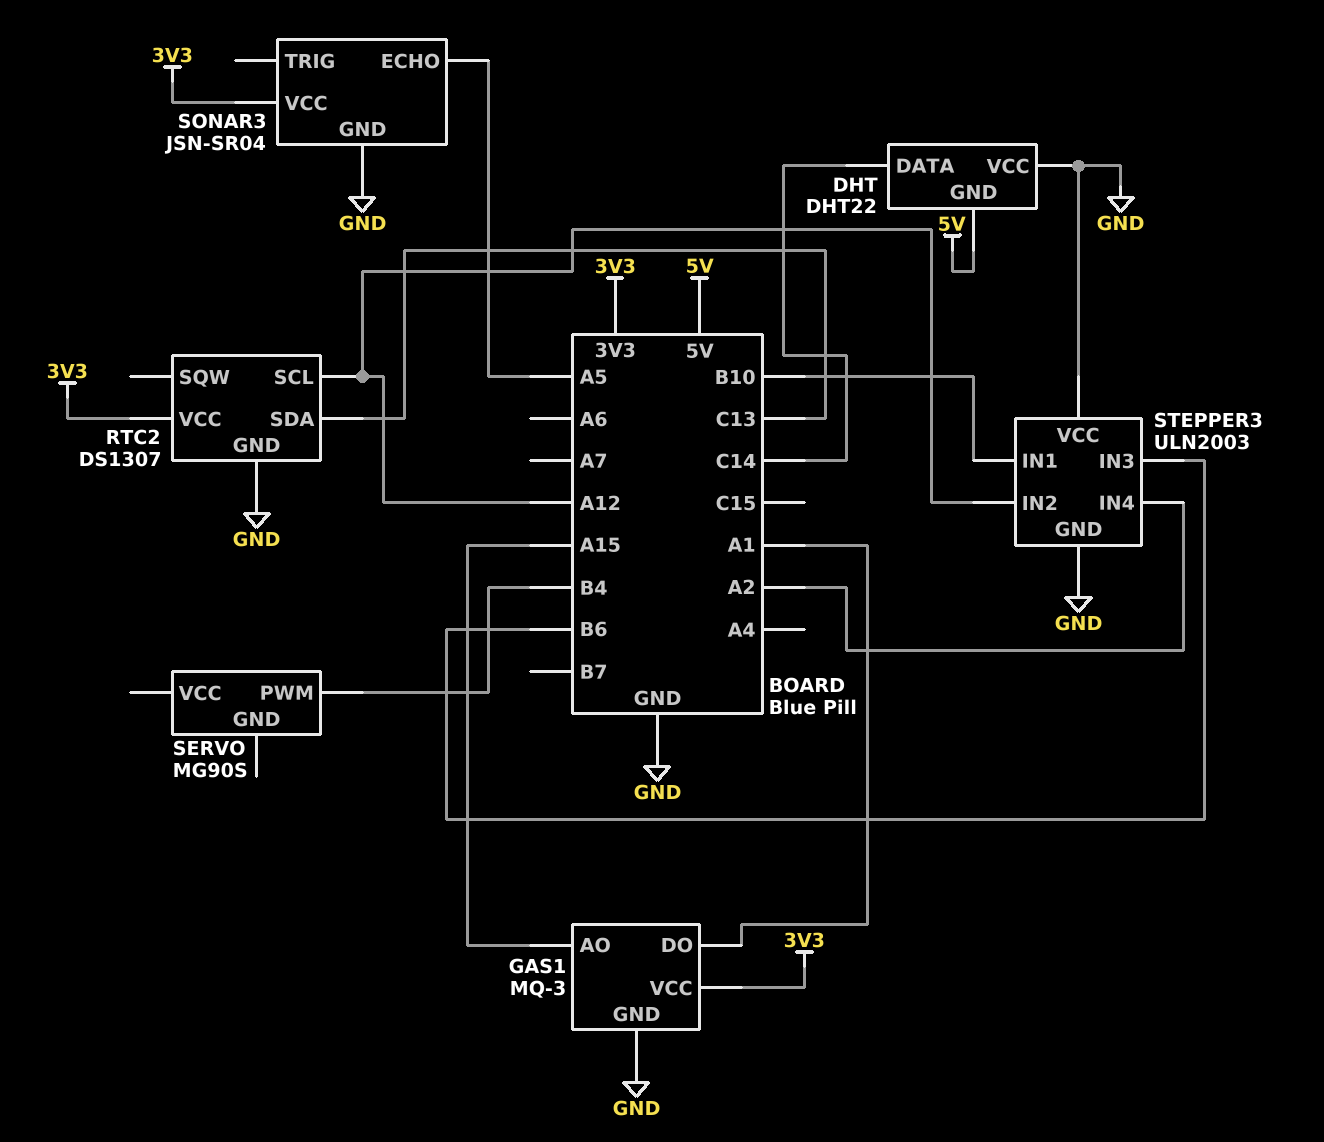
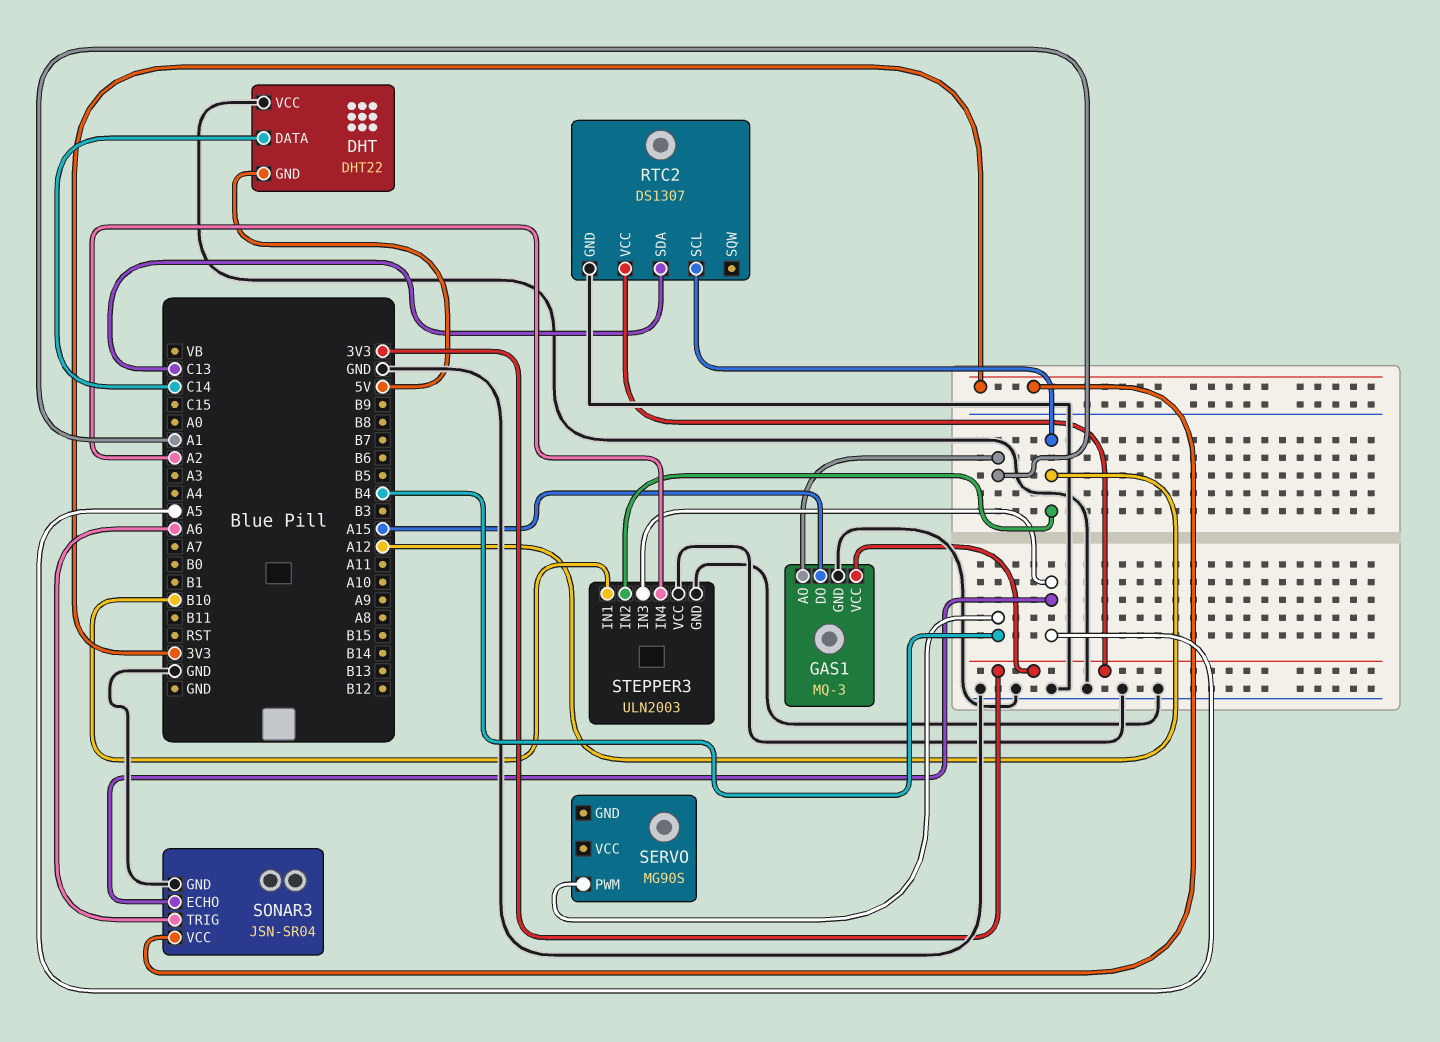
GAS1 pin AO: A15 -> A1
GAS1 pin DO: A1 -> A15
SONAR3 pin TRIG: none -> A6
STEPPER3 pin IN3: B6 -> A5

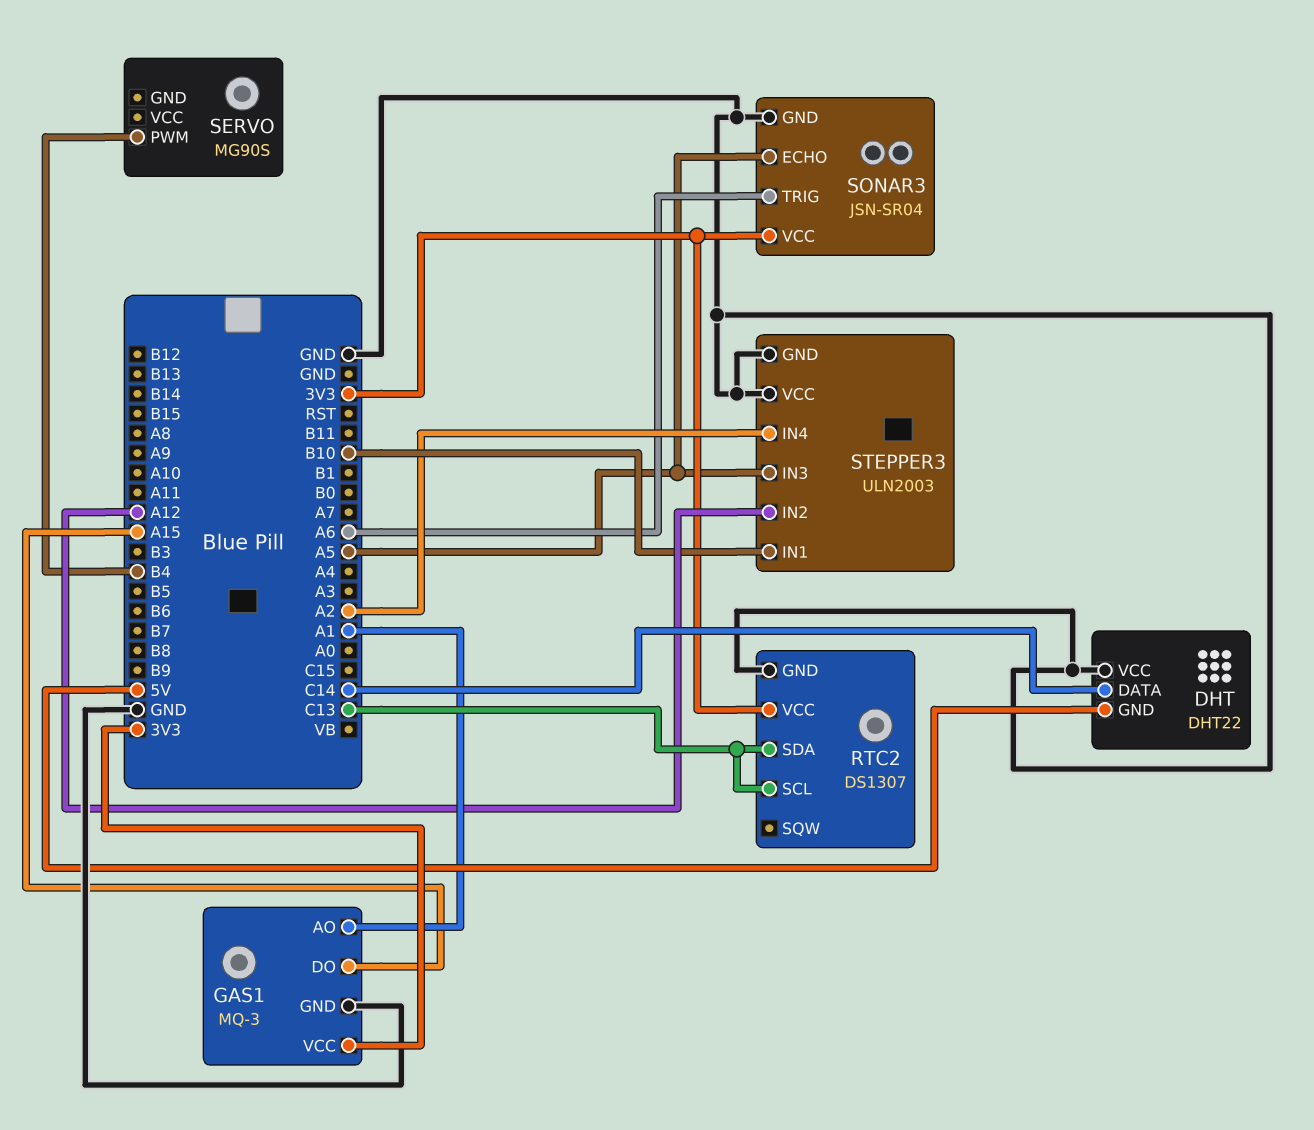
RTC2 pin SCL: A12 -> C13

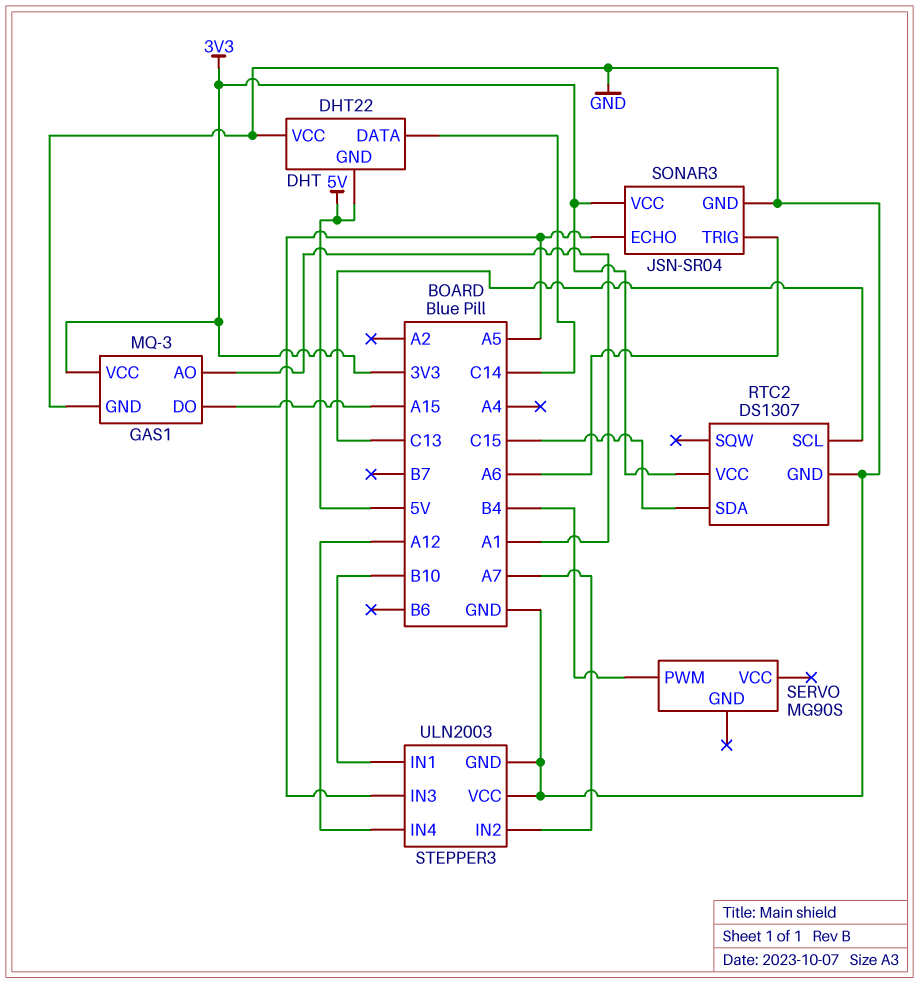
RTC2 pin SDA: C13 -> C15
STEPPER3 pin IN2: A12 -> A7
STEPPER3 pin IN4: A2 -> A12

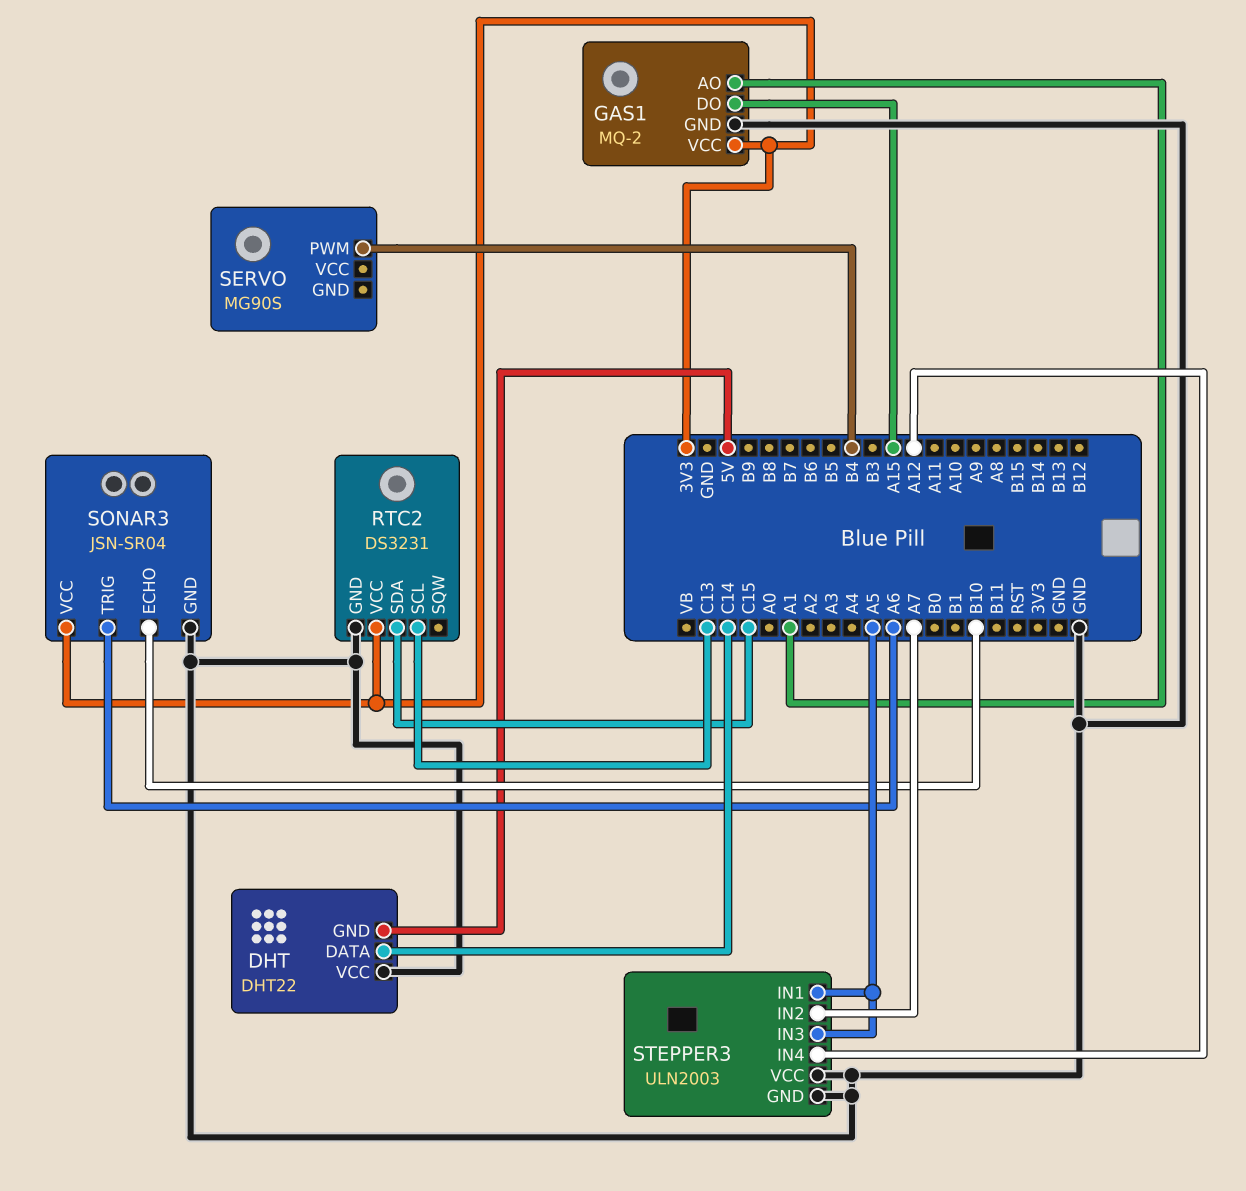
GAS1: MQ-3 -> MQ-2
RTC2: DS1307 -> DS3231
SONAR3 pin ECHO: A5 -> B10
STEPPER3 pin IN1: B10 -> A5

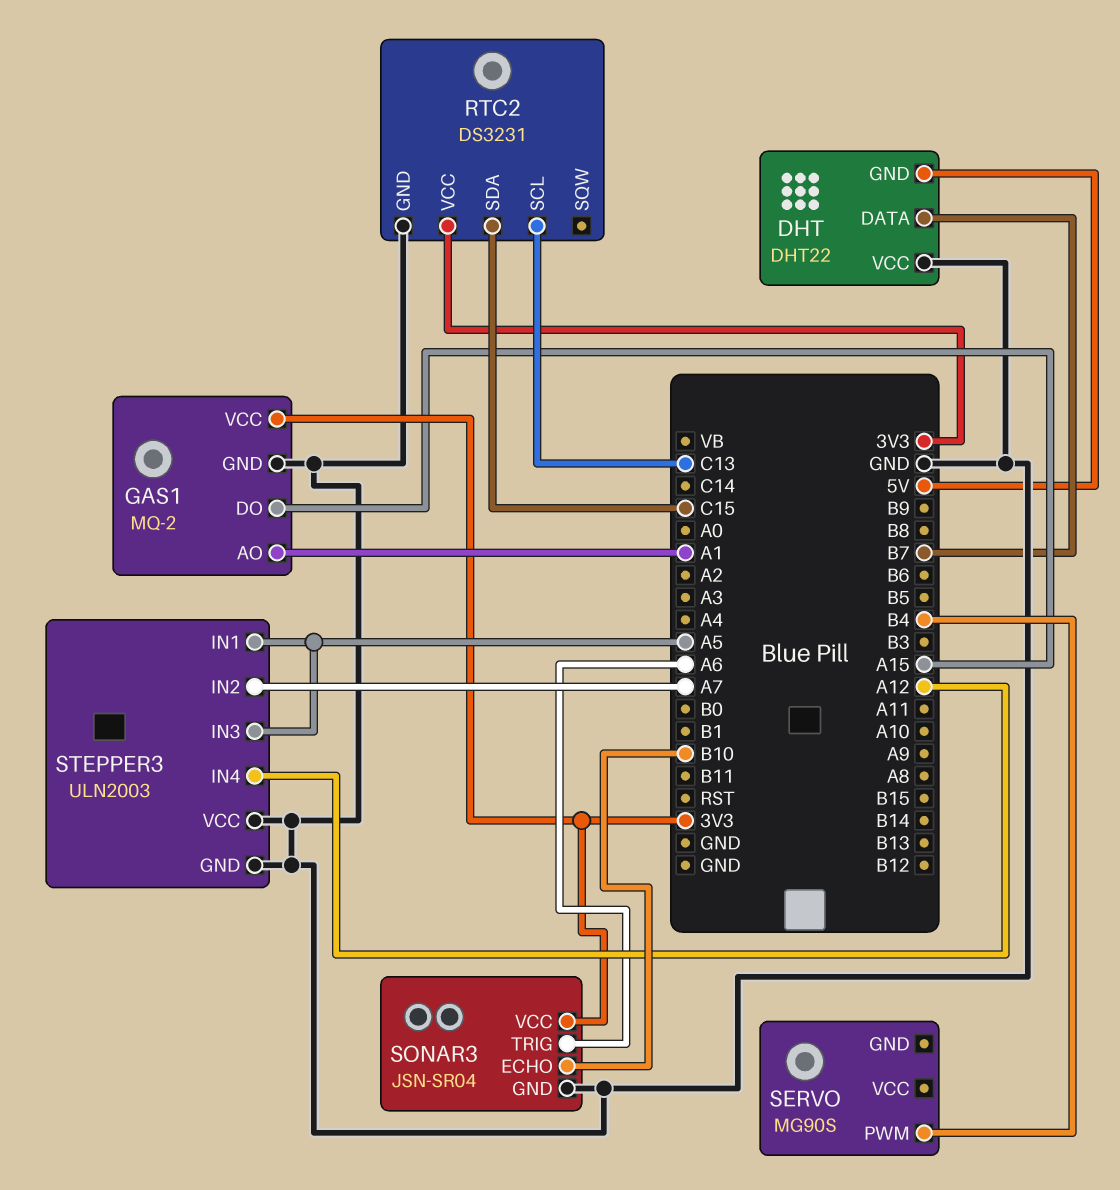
DHT pin DATA: C14 -> B7

